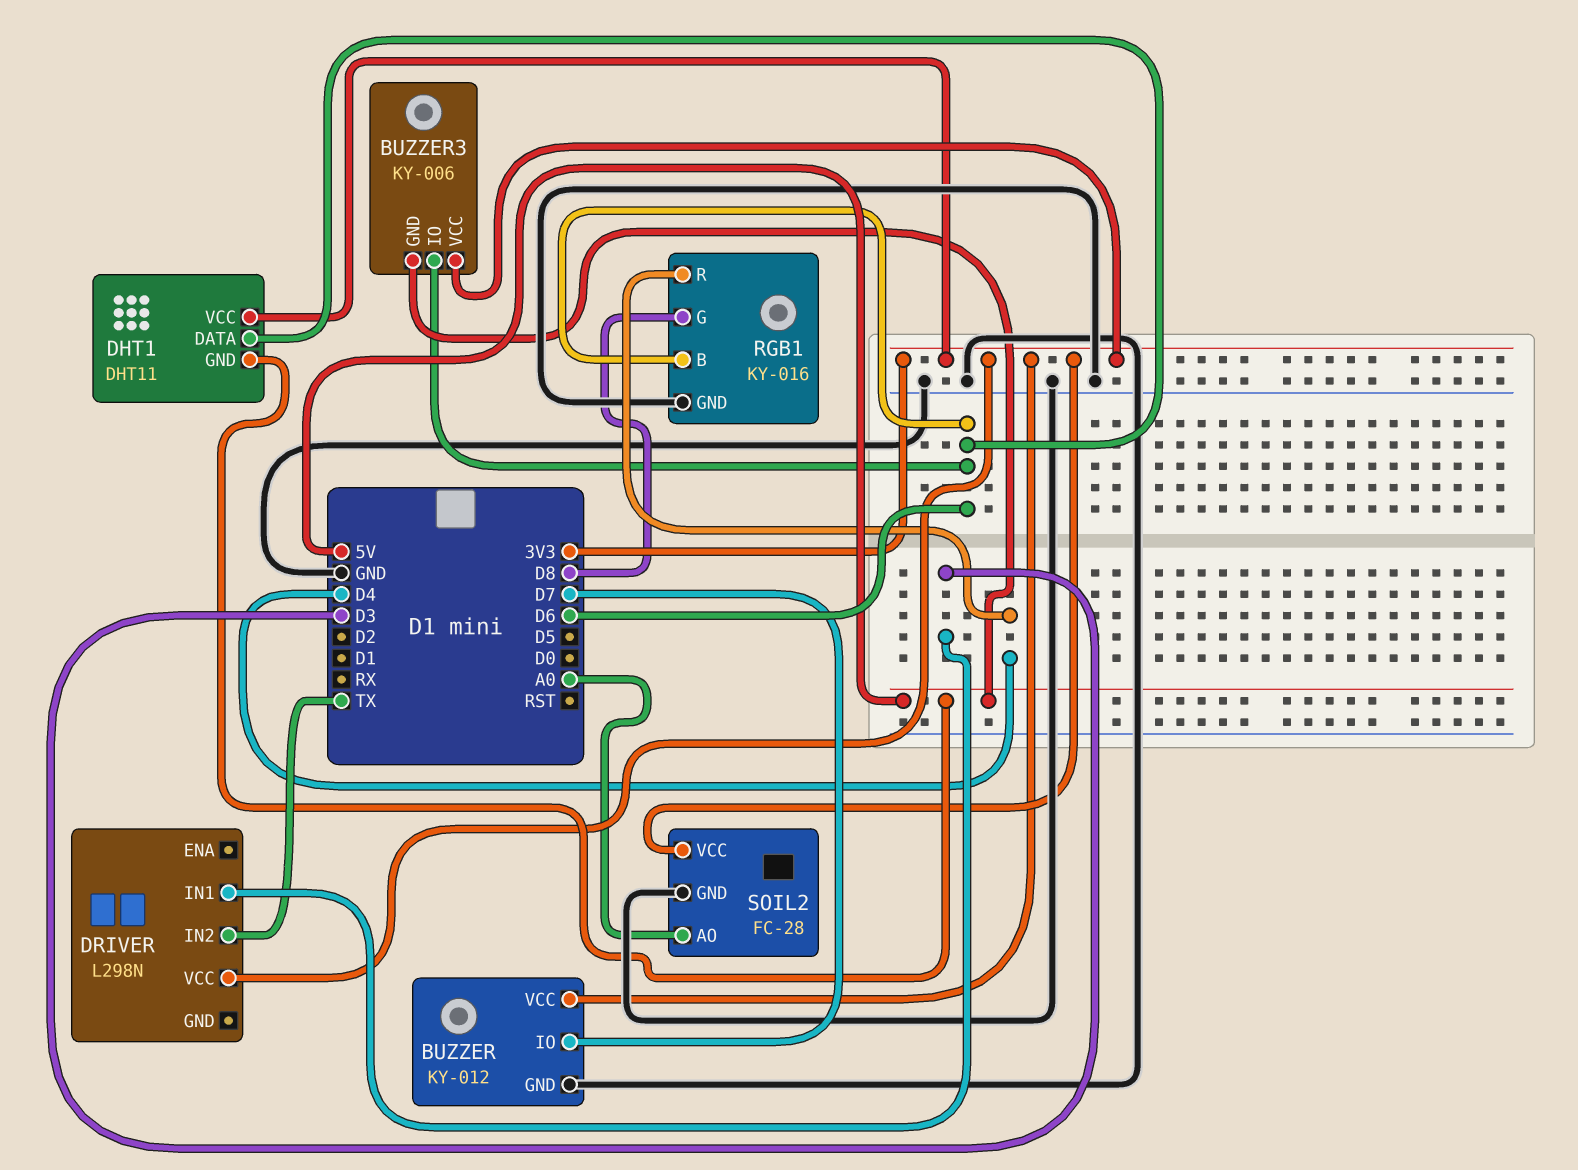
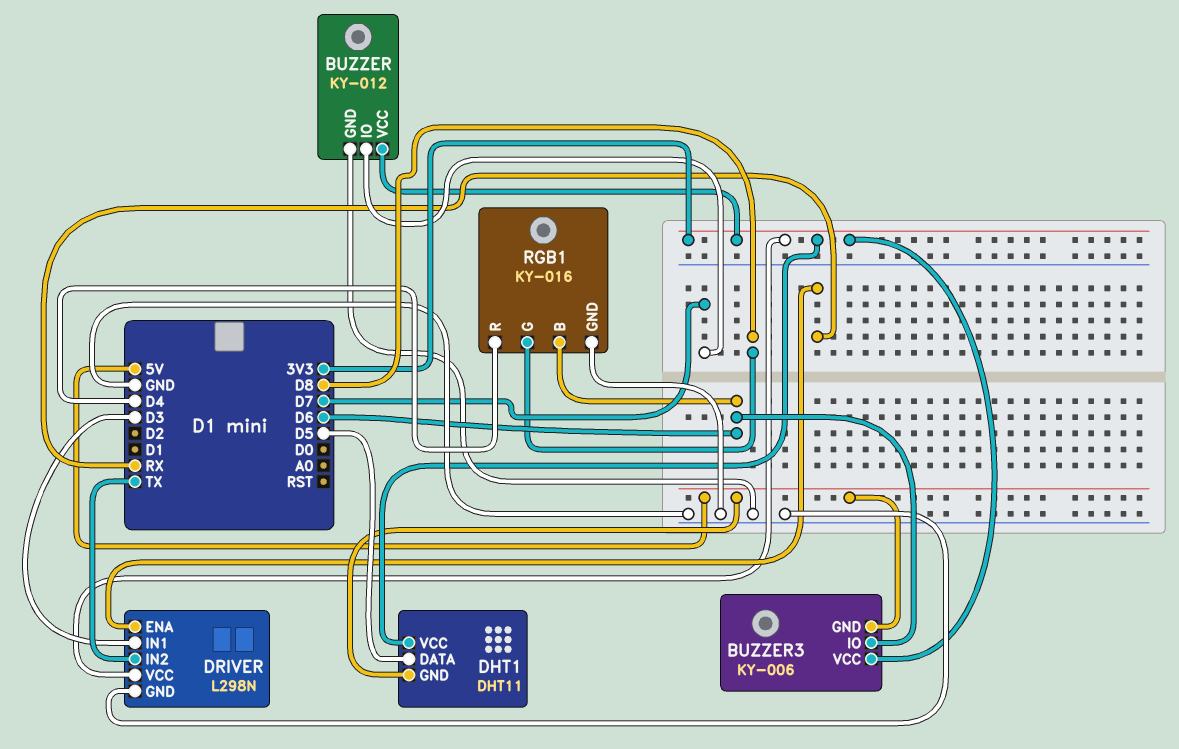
DHT1 pin DATA: D6 -> D5
DRIVER pin ENA: none -> RX
DRIVER pin GND: none -> GND
SOIL2: FC-28 -> none
SOIL2 pin AO: A0 -> none
SOIL2 pin GND: GND -> none
SOIL2 pin VCC: 3V3 -> none

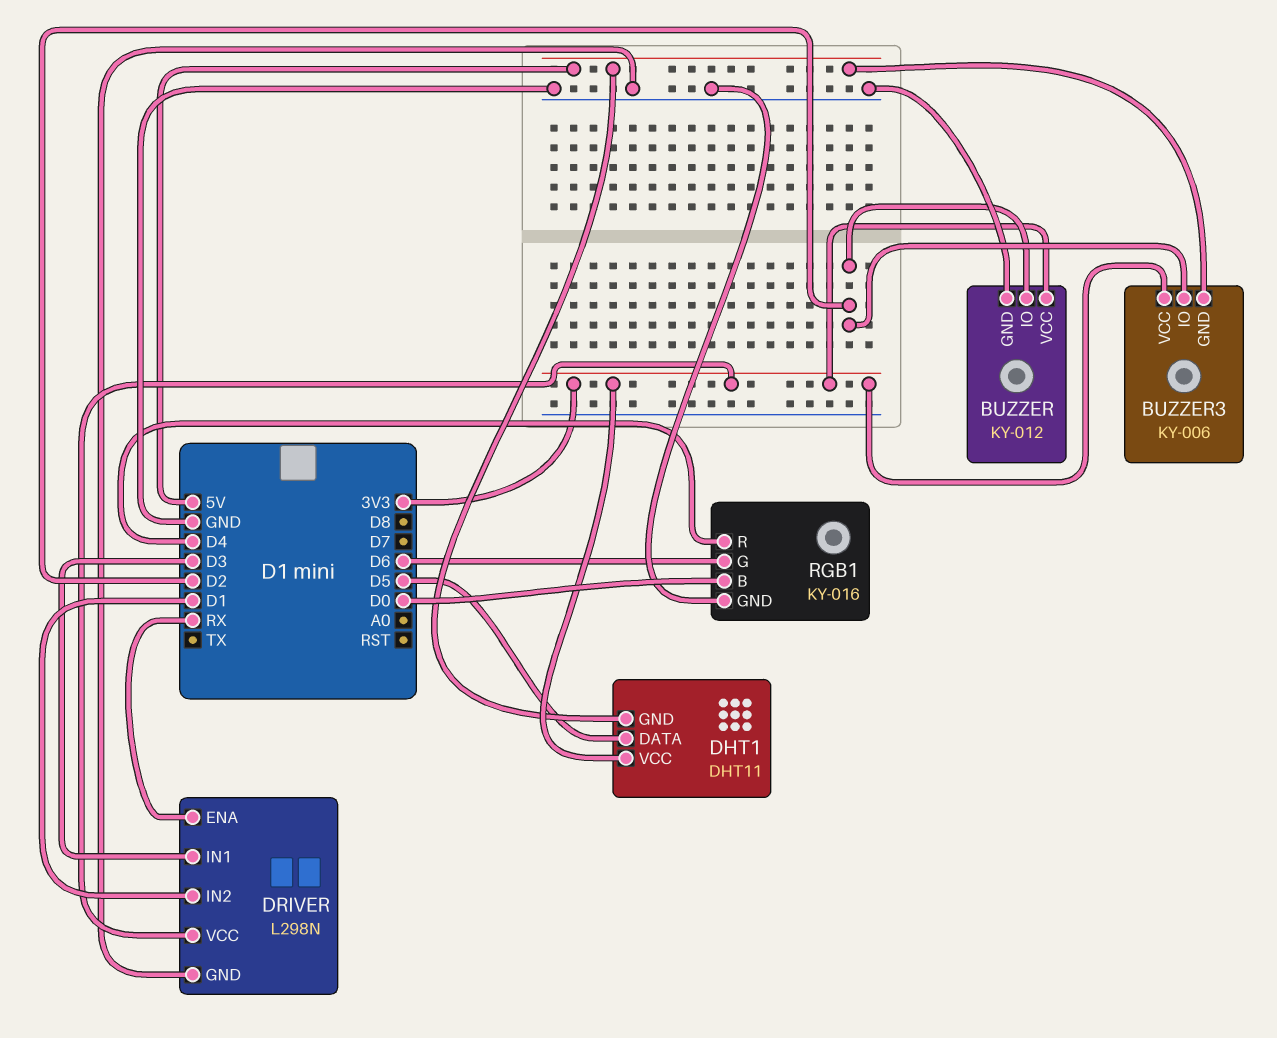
BUZZER pin IO: D7 -> D2
BUZZER3 pin IO: D6 -> D2
DRIVER pin IN2: TX -> D1
RGB1 pin B: D6 -> D0
RGB1 pin G: D8 -> D6

